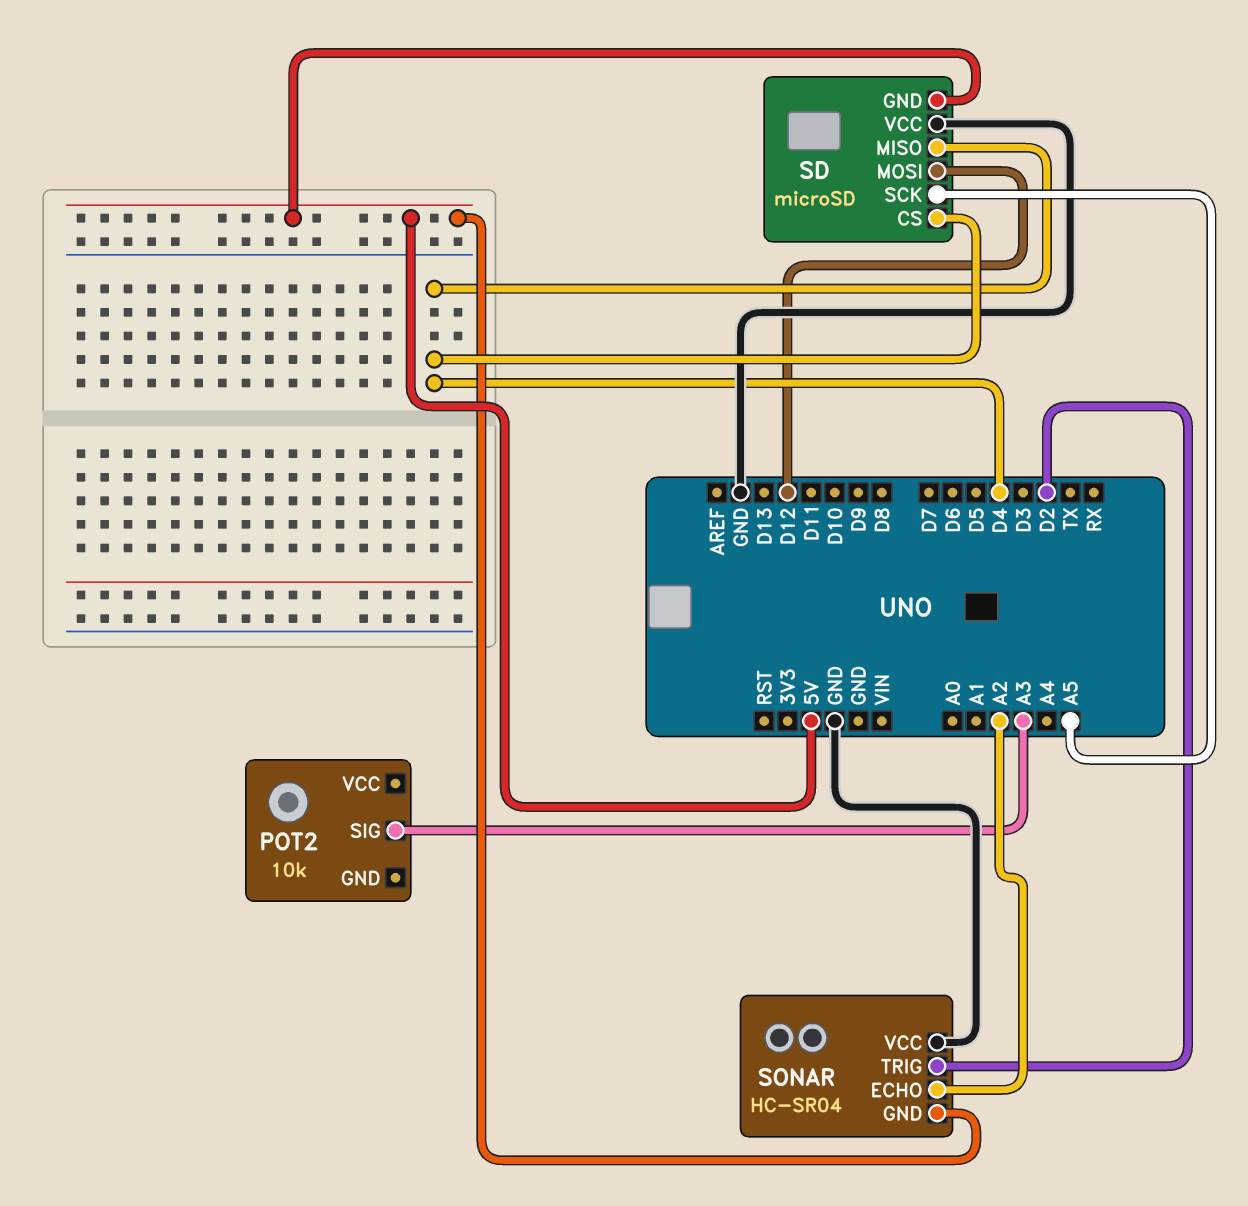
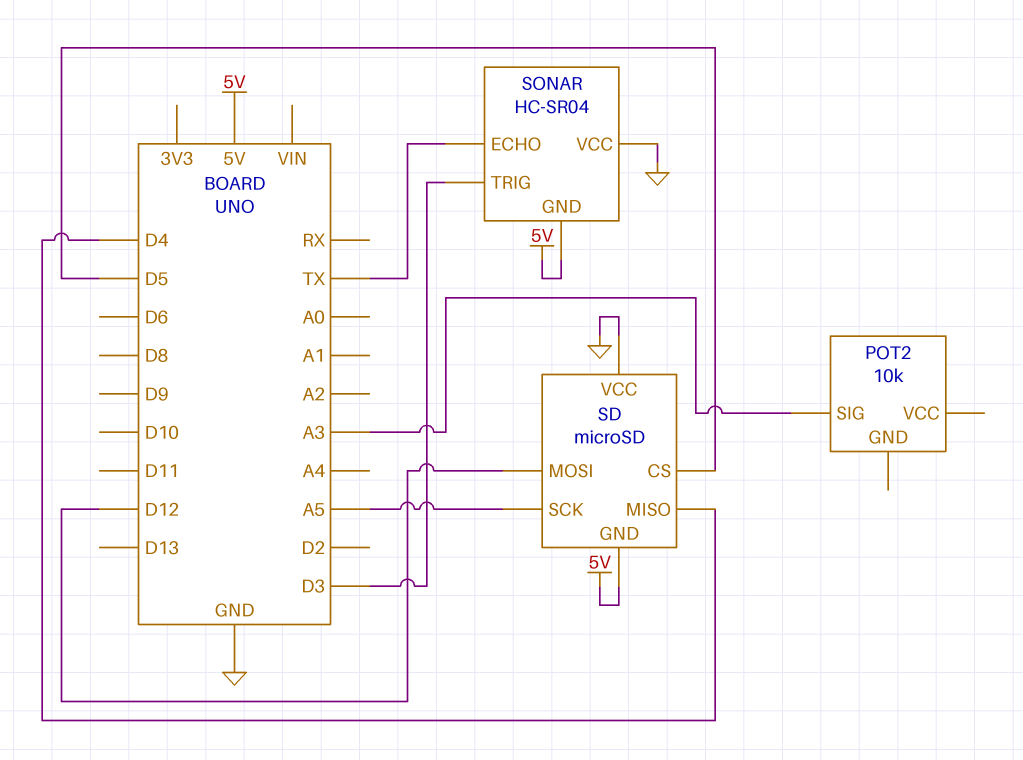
SD pin CS: D4 -> D5
SONAR pin ECHO: A2 -> TX
SONAR pin TRIG: D2 -> D3

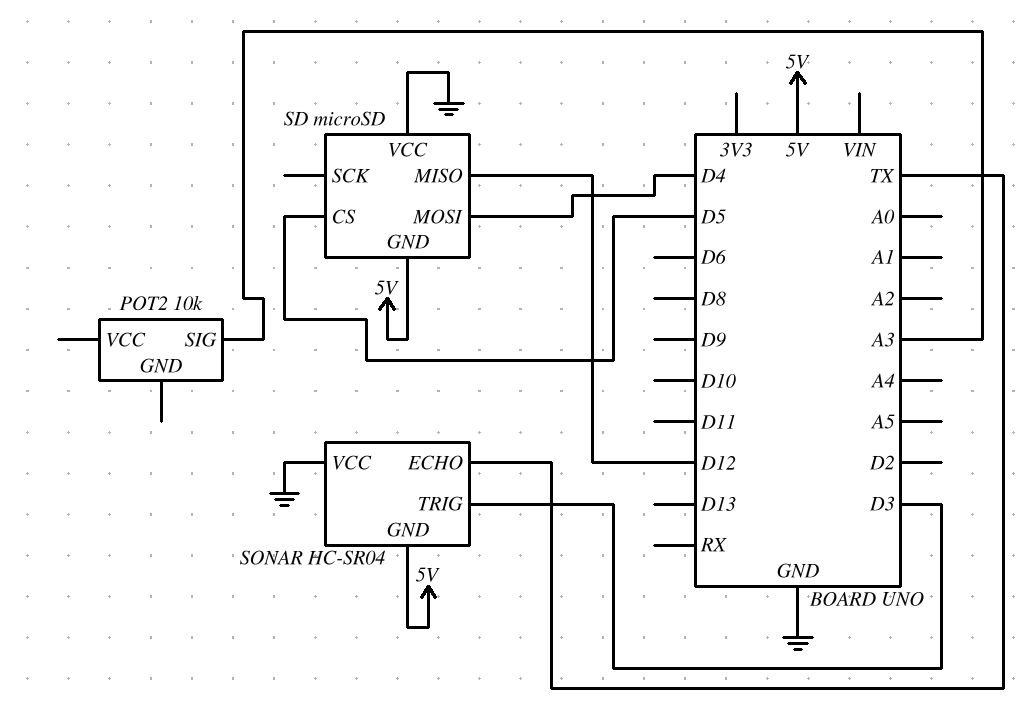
SD pin MISO: D4 -> D12
SD pin MOSI: D12 -> D4
SD pin SCK: A5 -> none

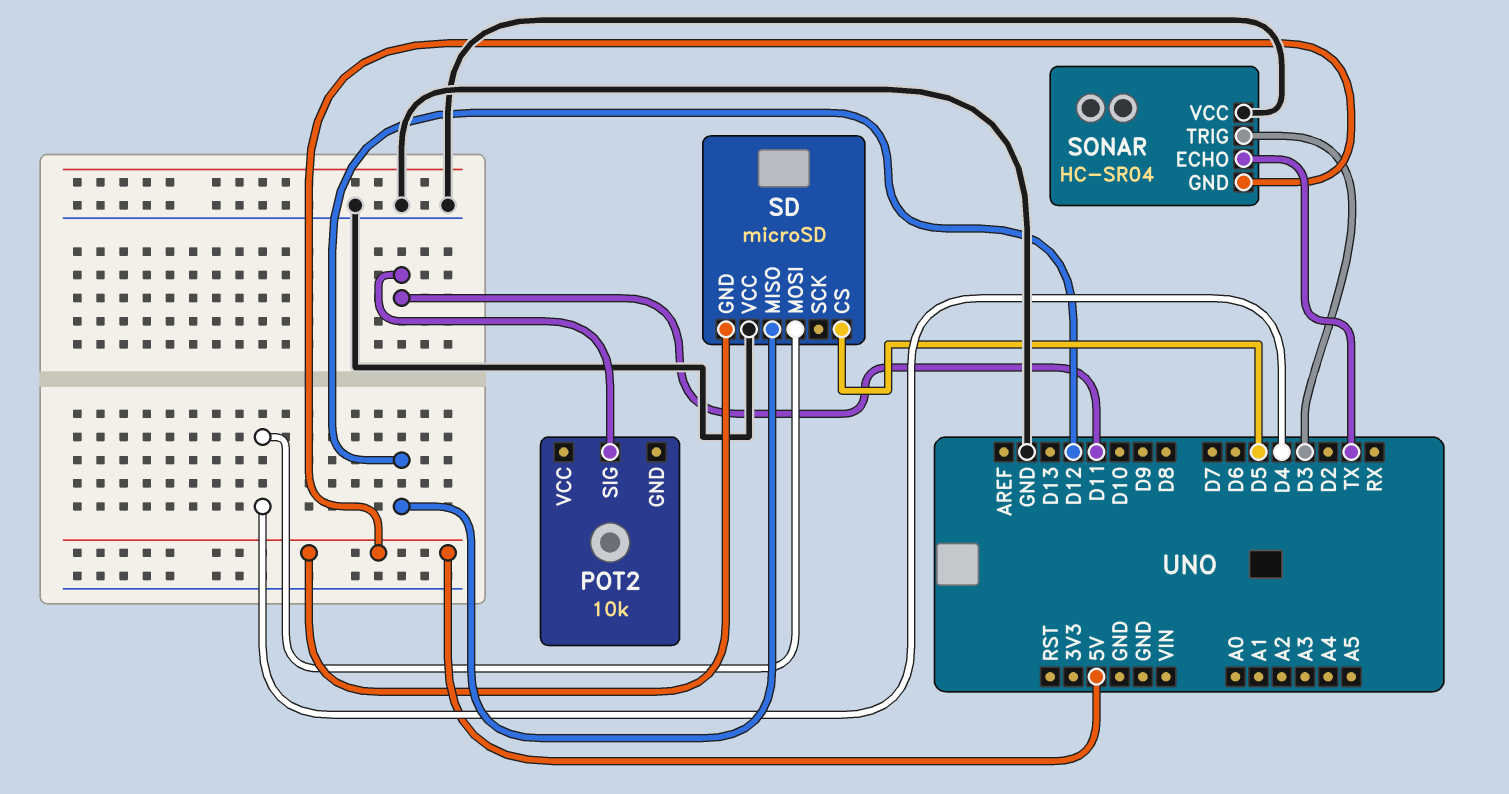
POT2 pin SIG: A3 -> D11

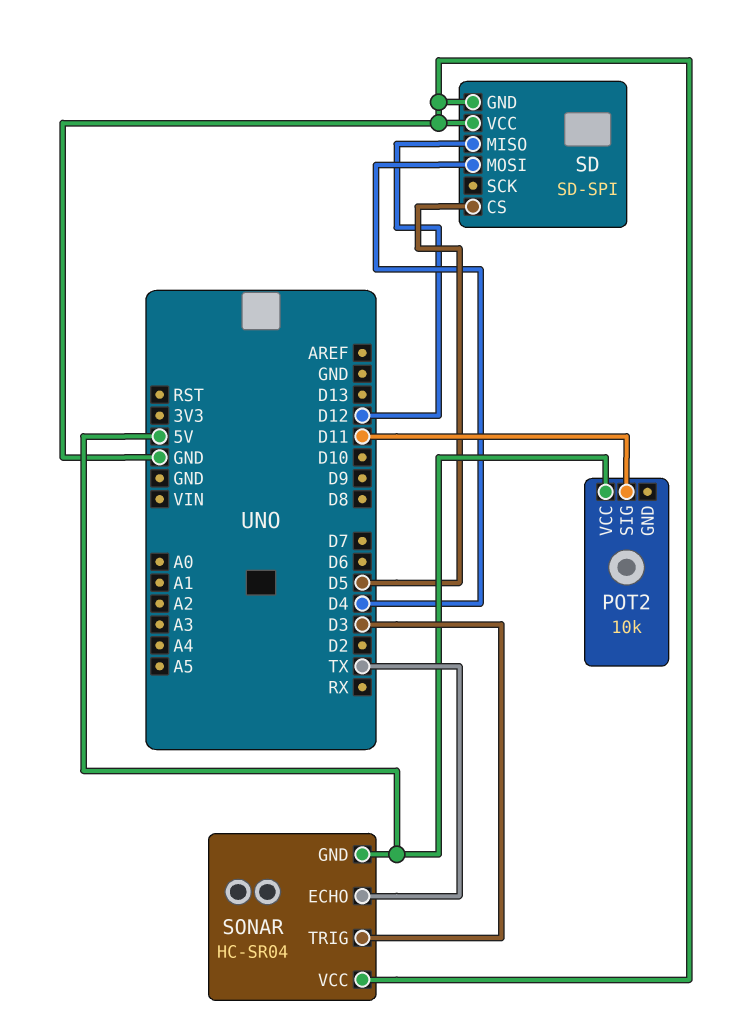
POT2 pin VCC: none -> 5V
SD: microSD -> SD-SPI
SD pin GND: 5V -> GND

